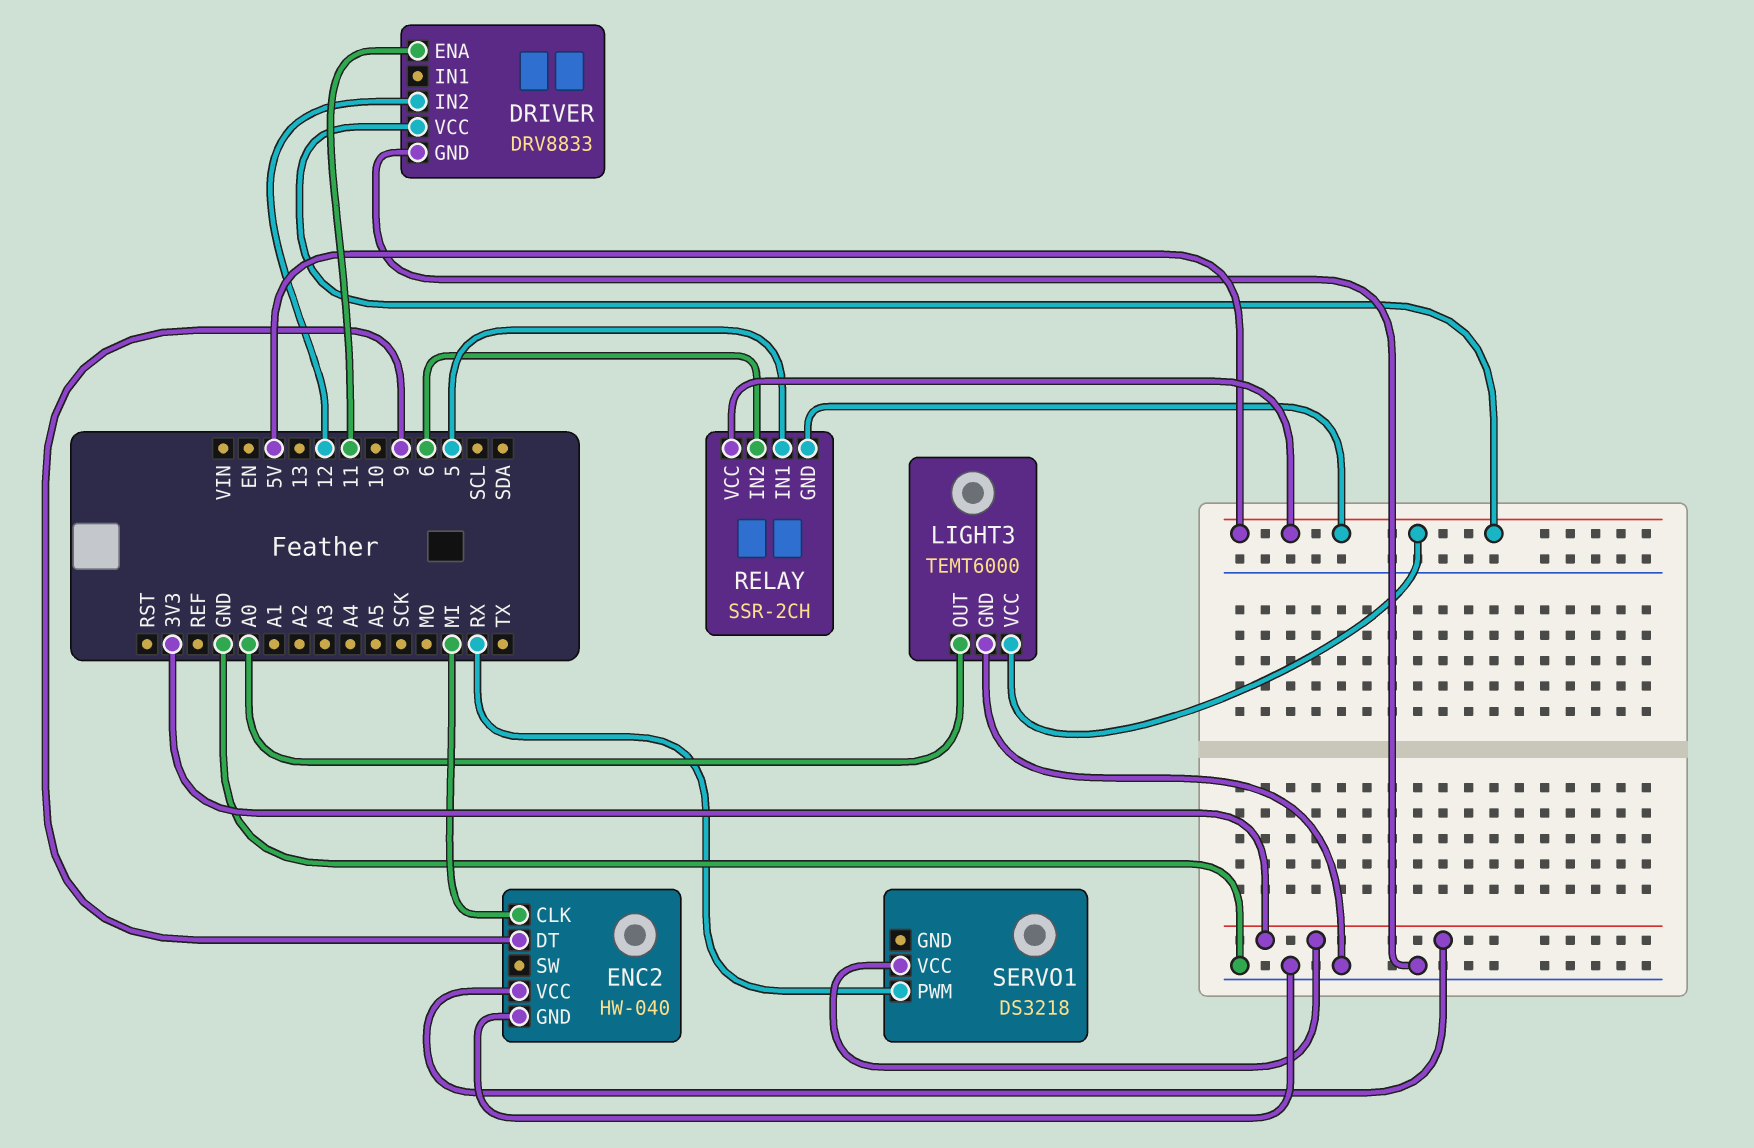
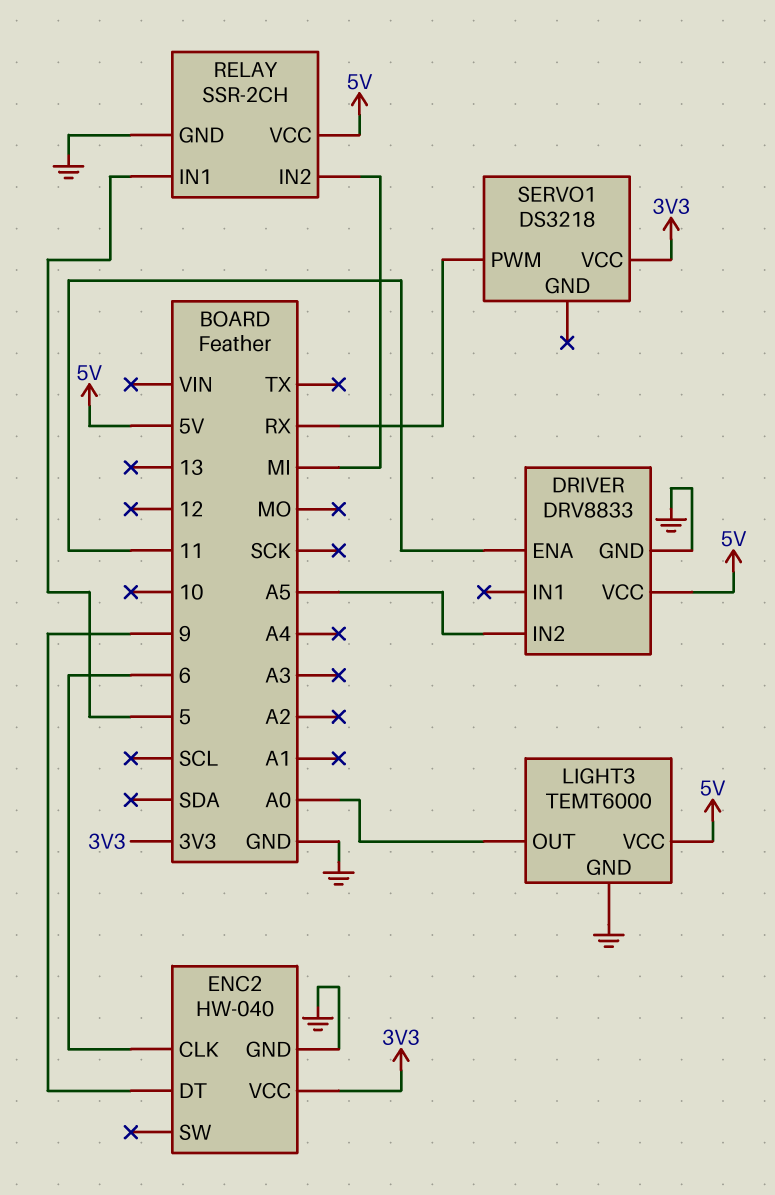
DRIVER pin IN2: 12 -> A5
ENC2 pin CLK: MI -> 6
RELAY pin GND: 5V -> GND
RELAY pin IN2: 6 -> MI

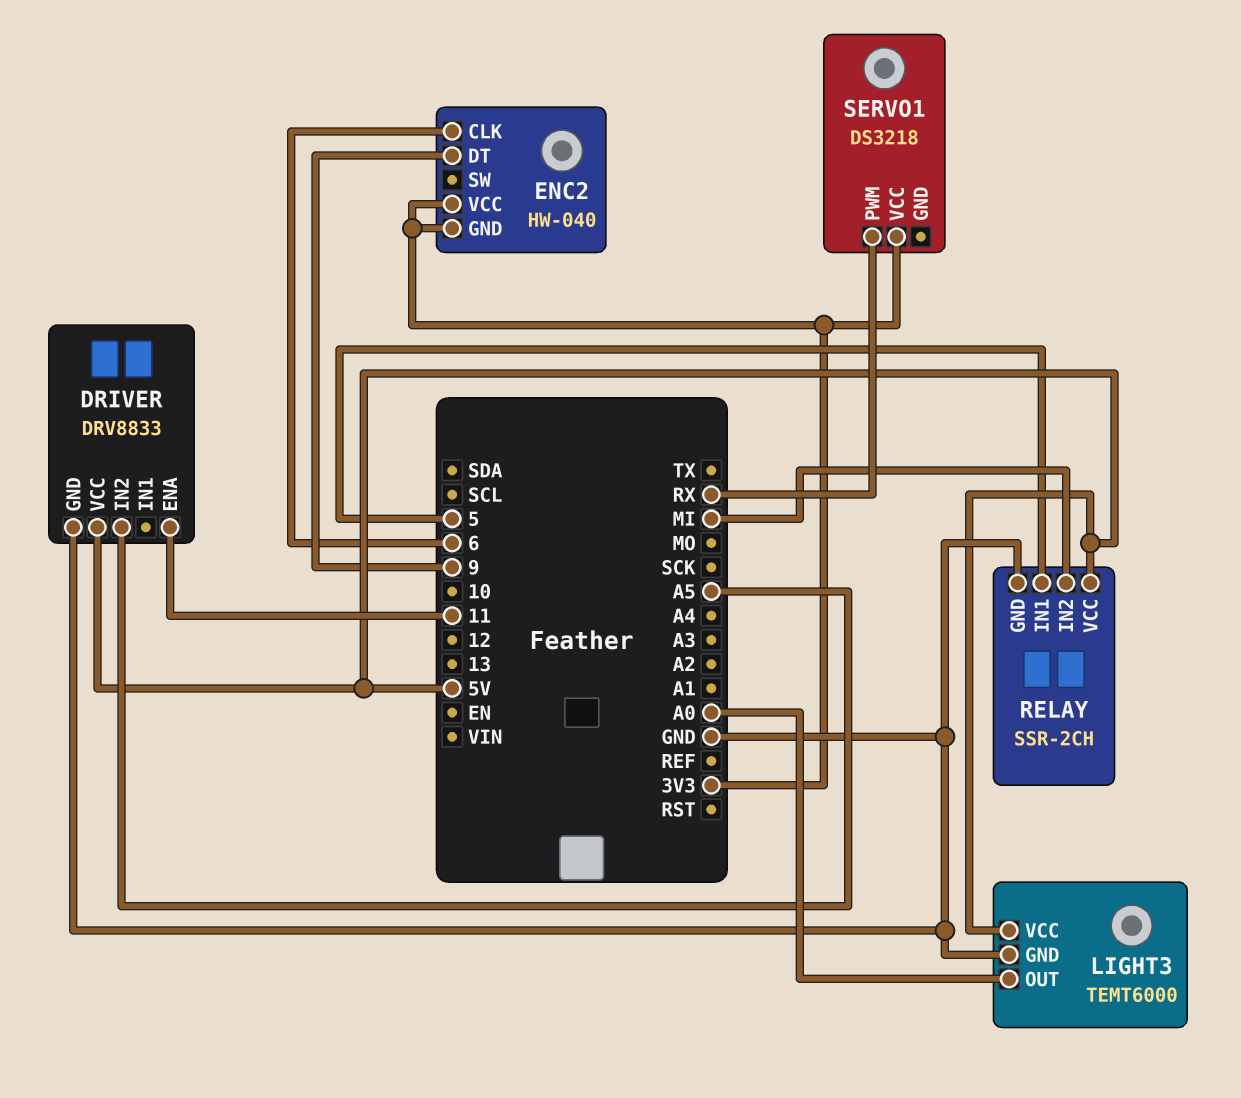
ENC2 pin GND: GND -> 3V3

